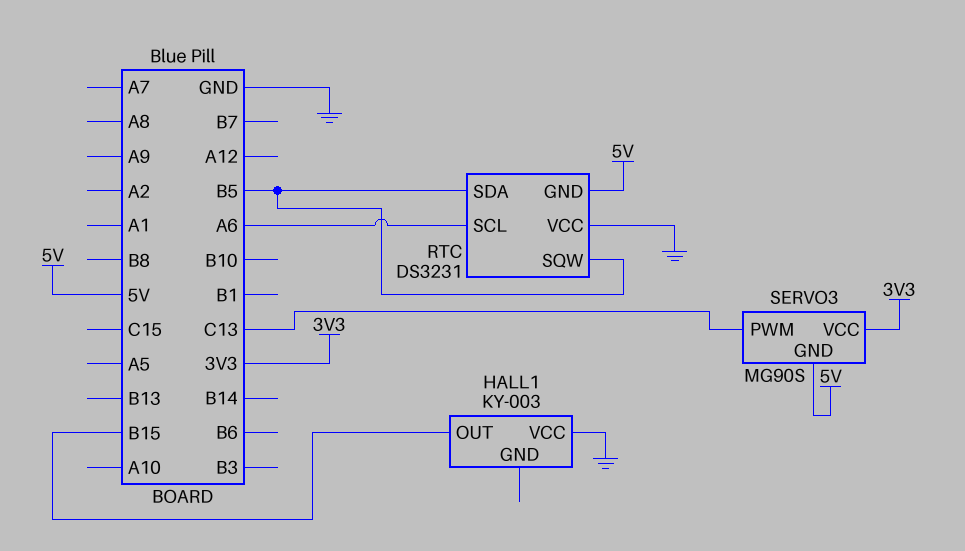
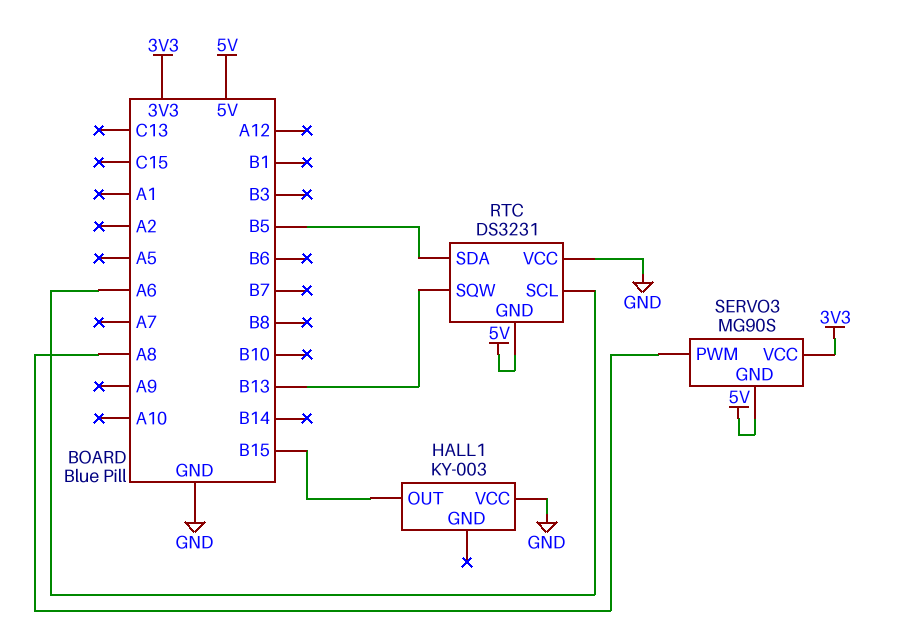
RTC pin SQW: B5 -> B13
SERVO3 pin PWM: C13 -> A8

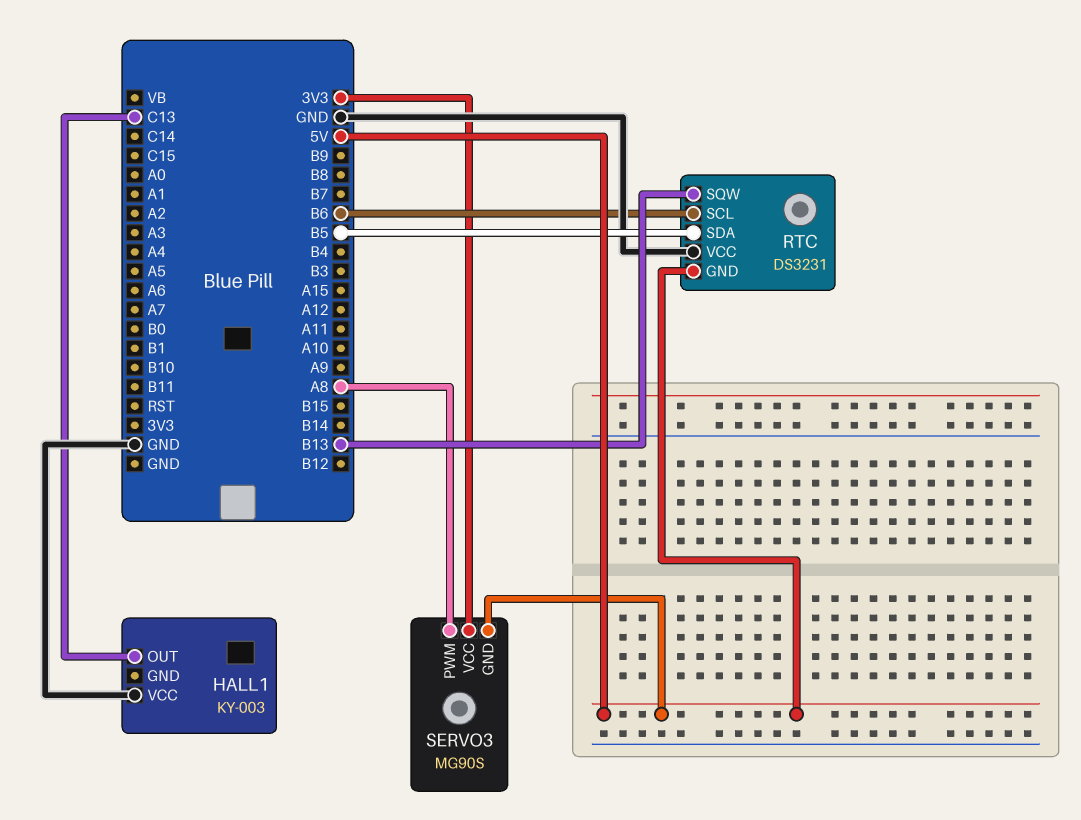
HALL1 pin OUT: B15 -> C13
RTC pin SCL: A6 -> B6

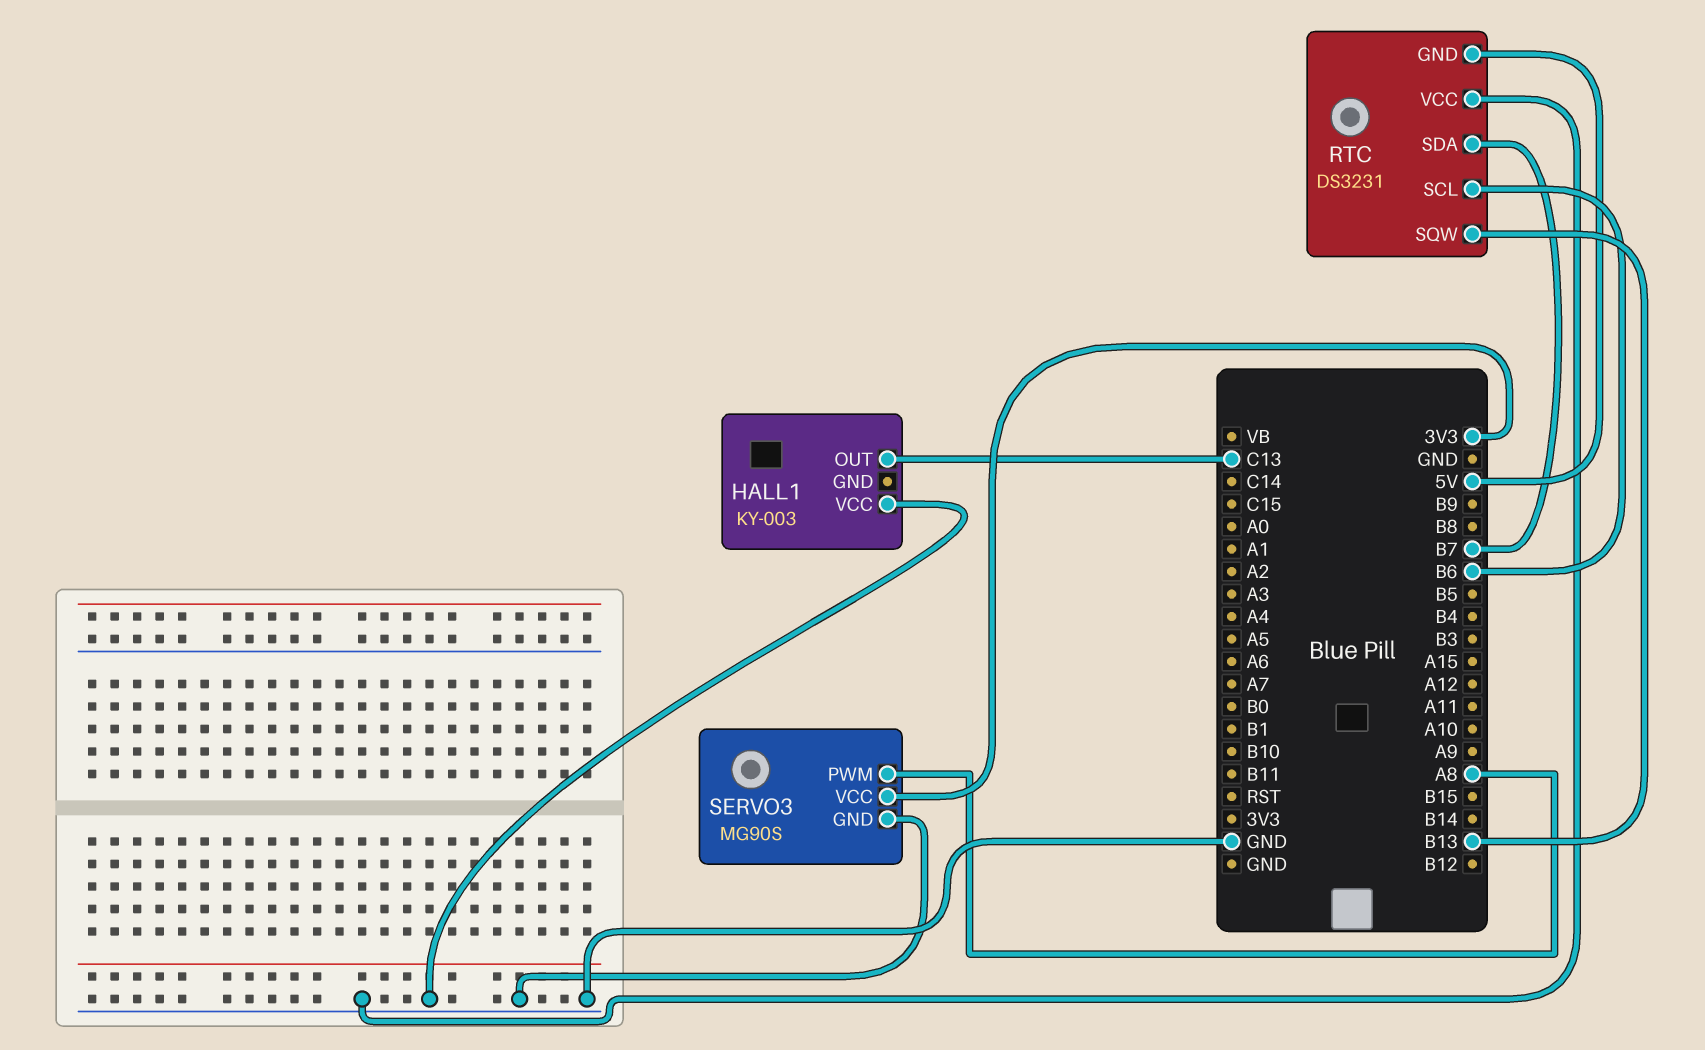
RTC pin SDA: B5 -> B7
SERVO3 pin GND: 5V -> GND

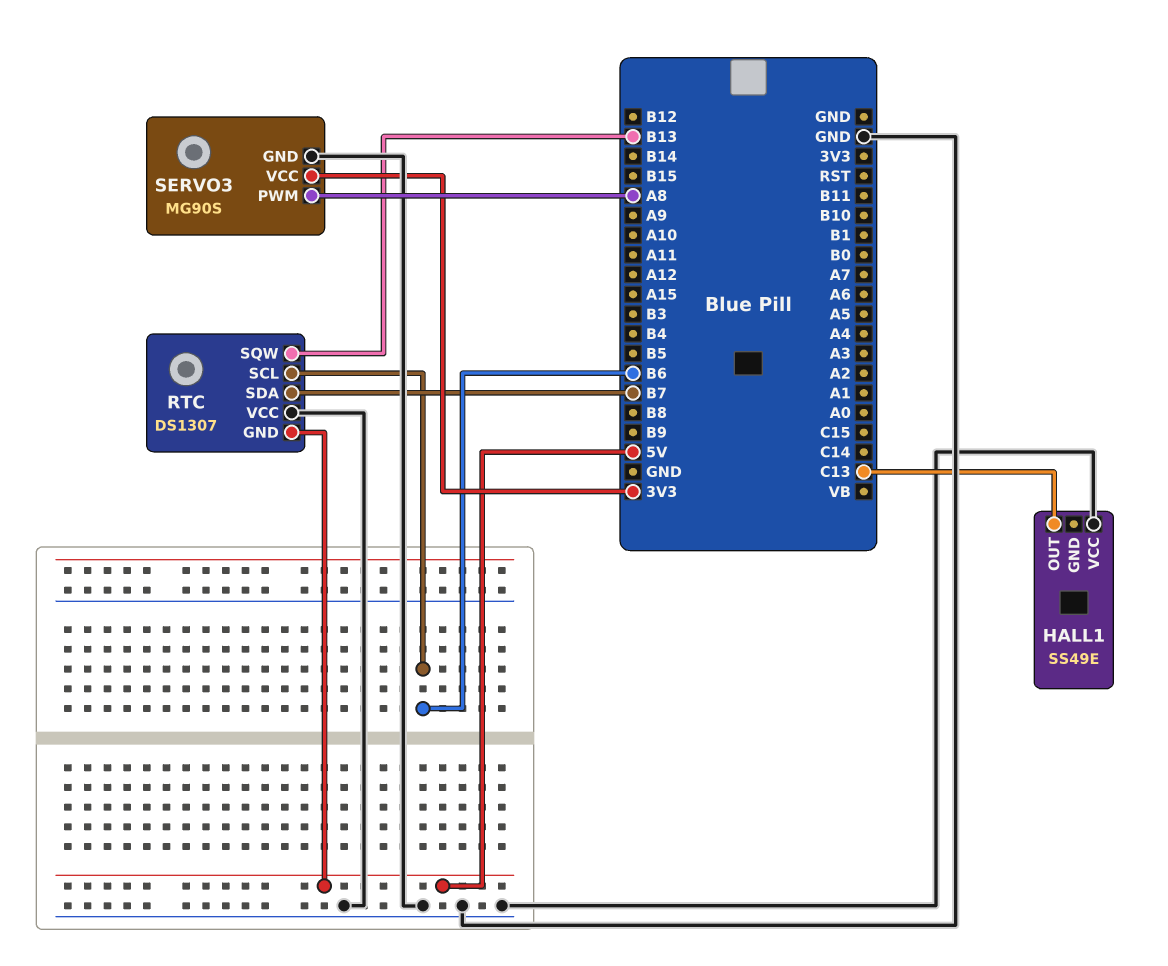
HALL1: KY-003 -> SS49E
RTC: DS3231 -> DS1307

